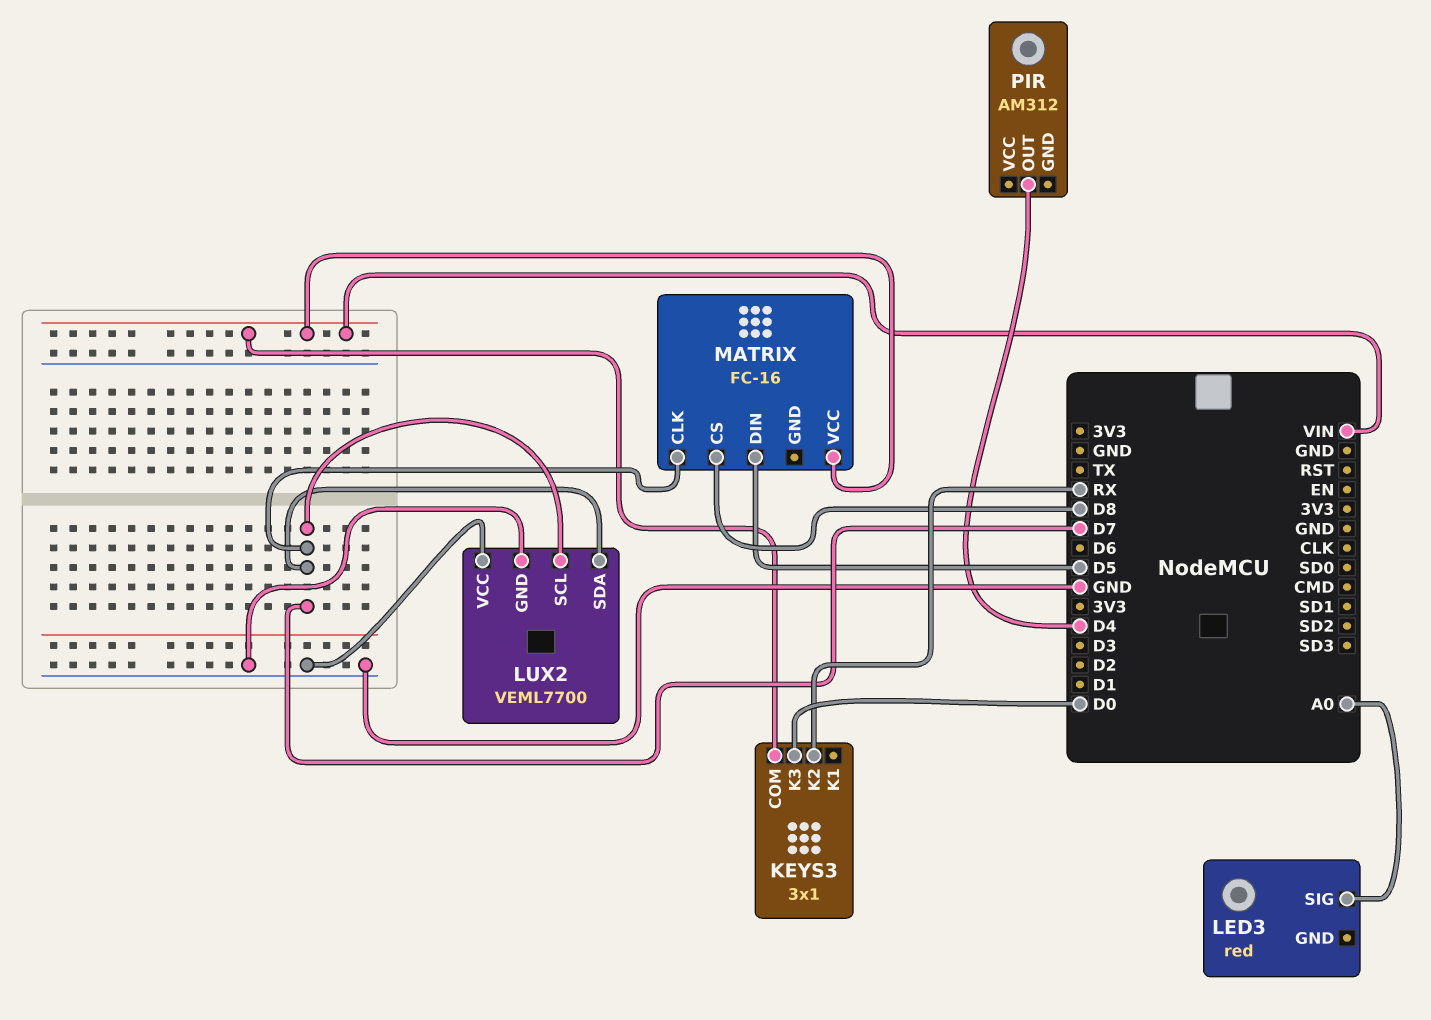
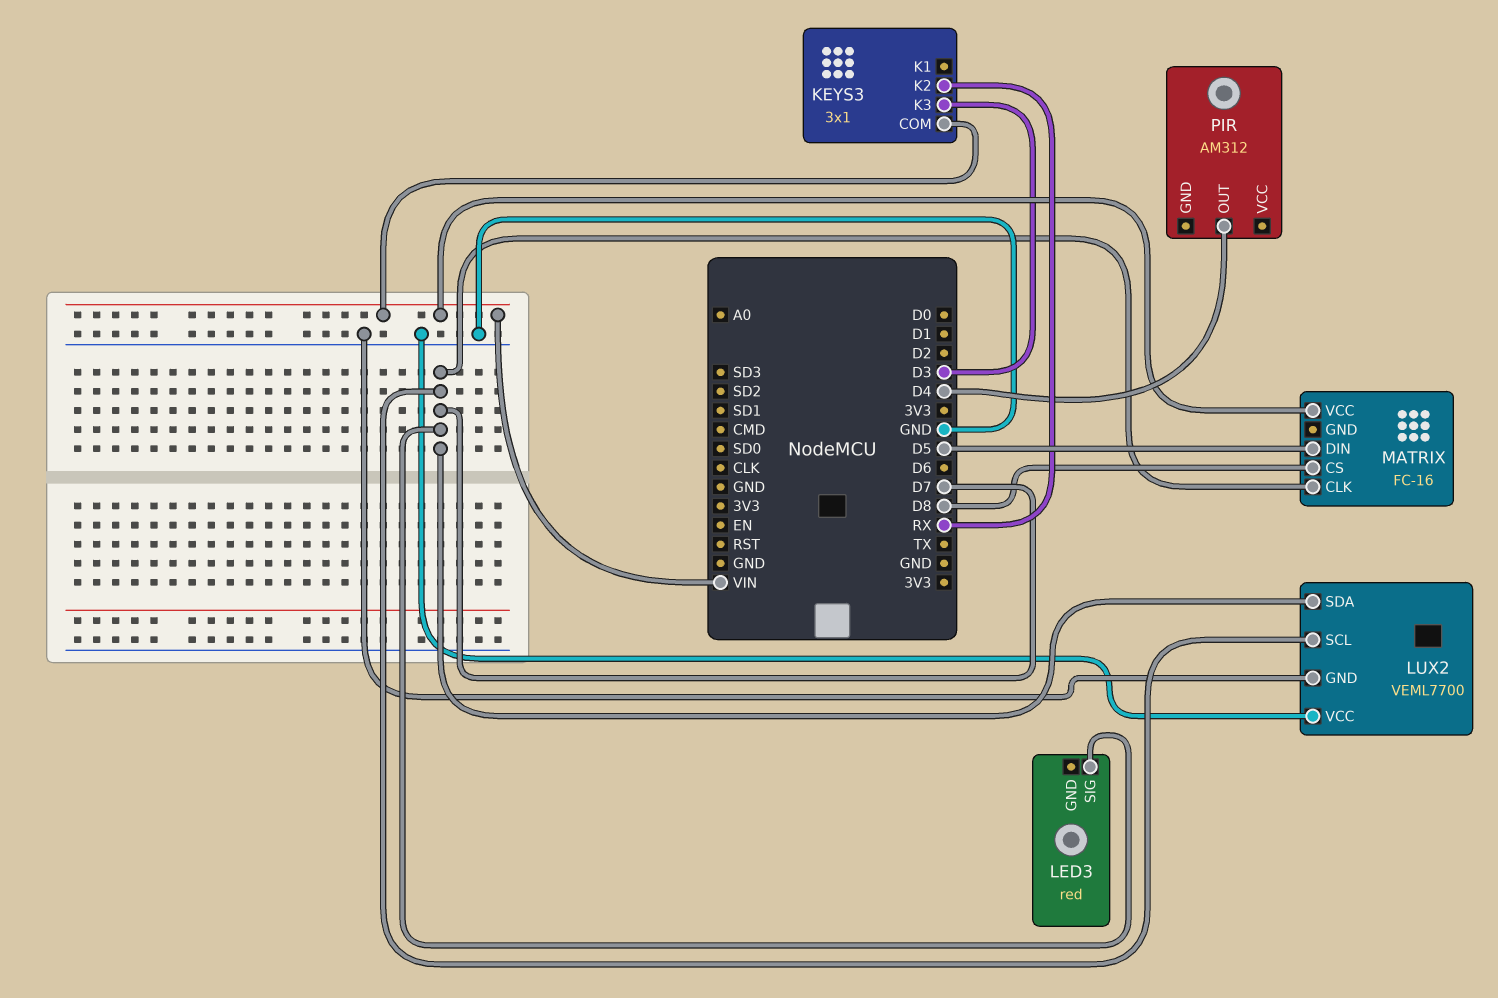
KEYS3 pin K3: D0 -> D3
LED3 pin SIG: A0 -> D7

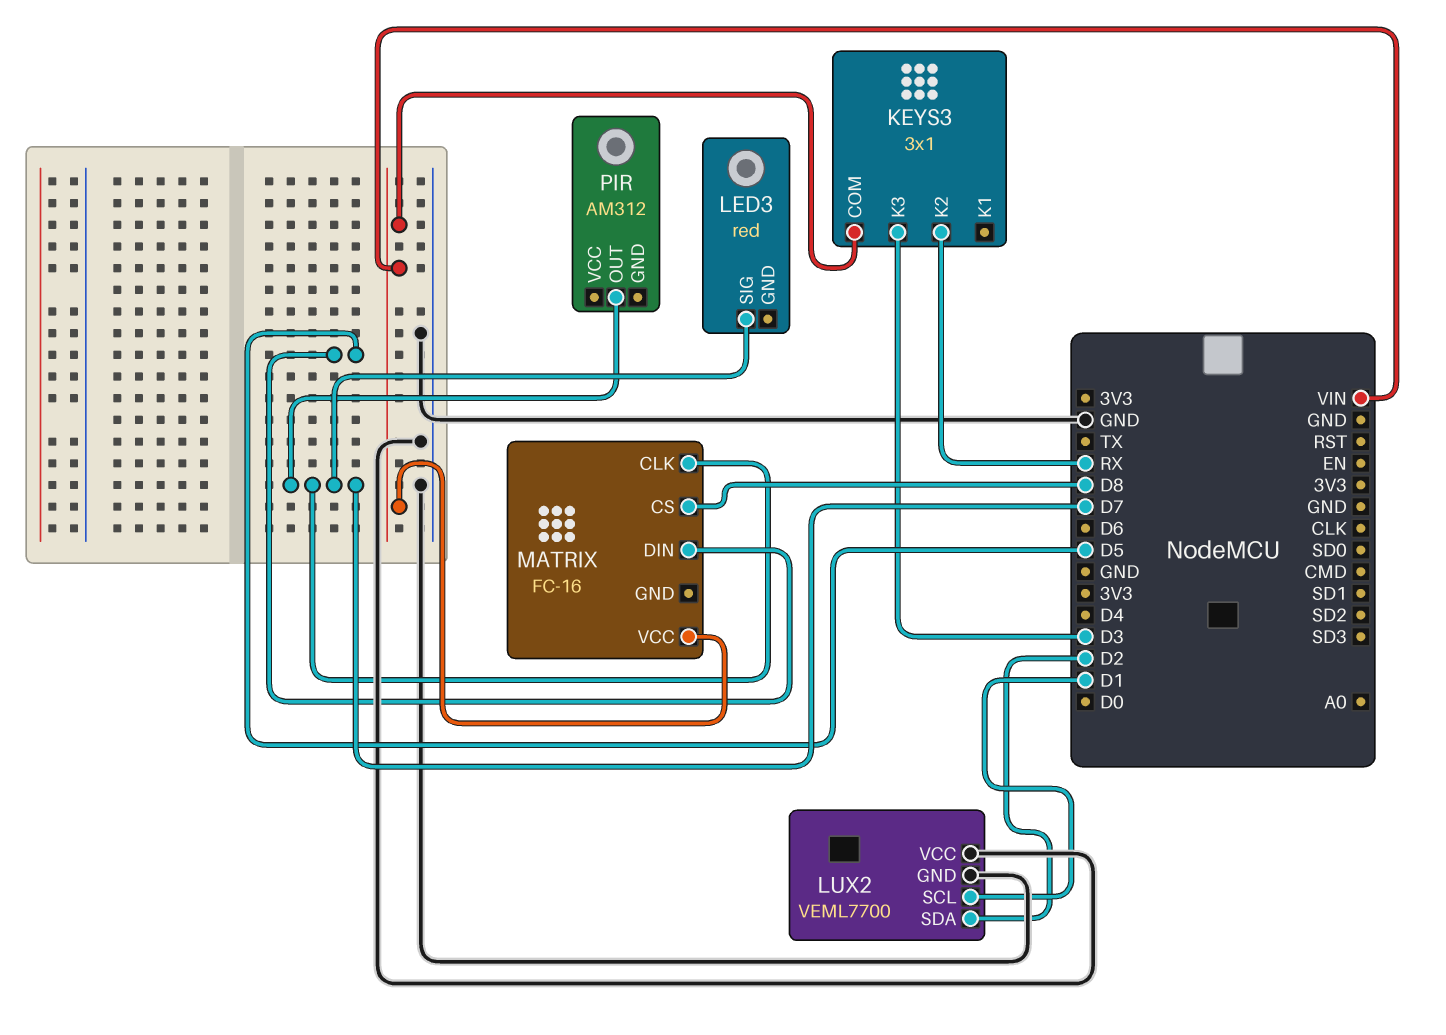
LUX2 pin SCL: D7 -> D1
LUX2 pin SDA: D7 -> D2
PIR pin OUT: D4 -> D7

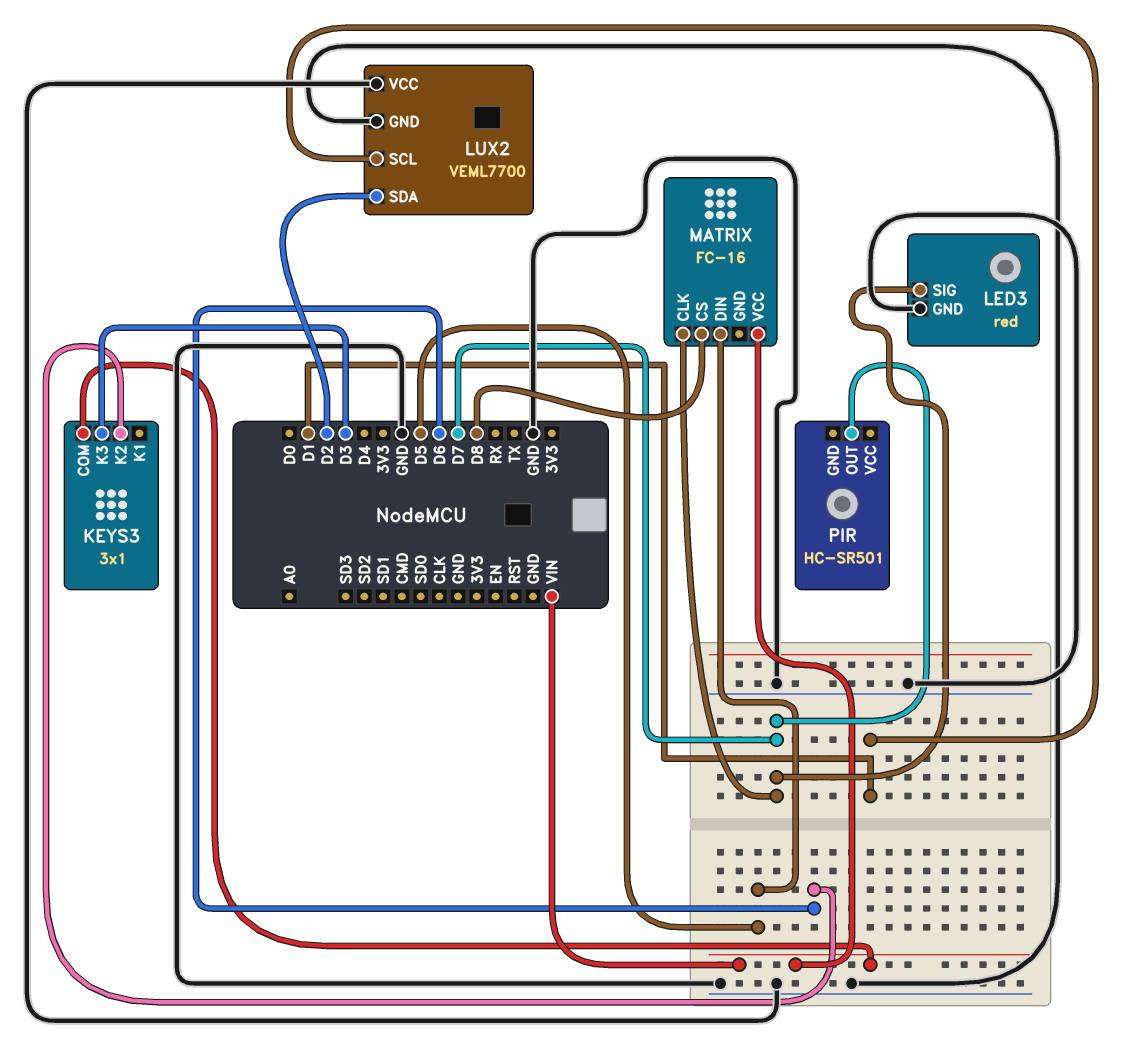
KEYS3 pin K2: RX -> D6
LED3 pin GND: none -> GND
PIR: AM312 -> HC-SR501

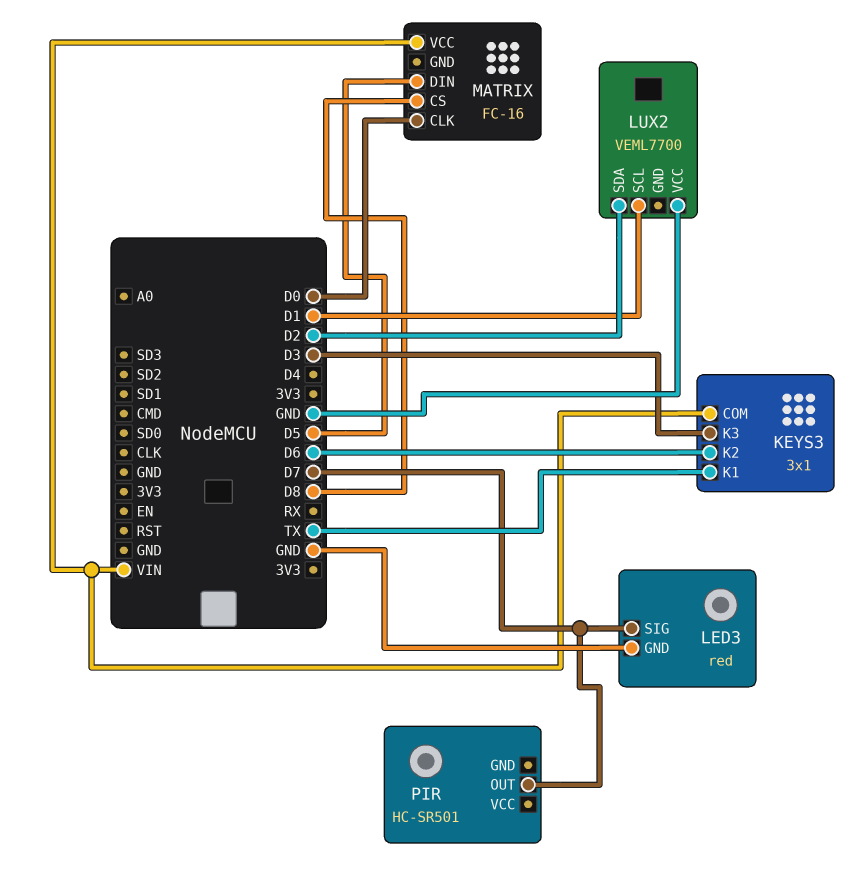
KEYS3 pin K1: none -> TX
LUX2 pin GND: GND -> none
MATRIX pin CLK: D7 -> D0

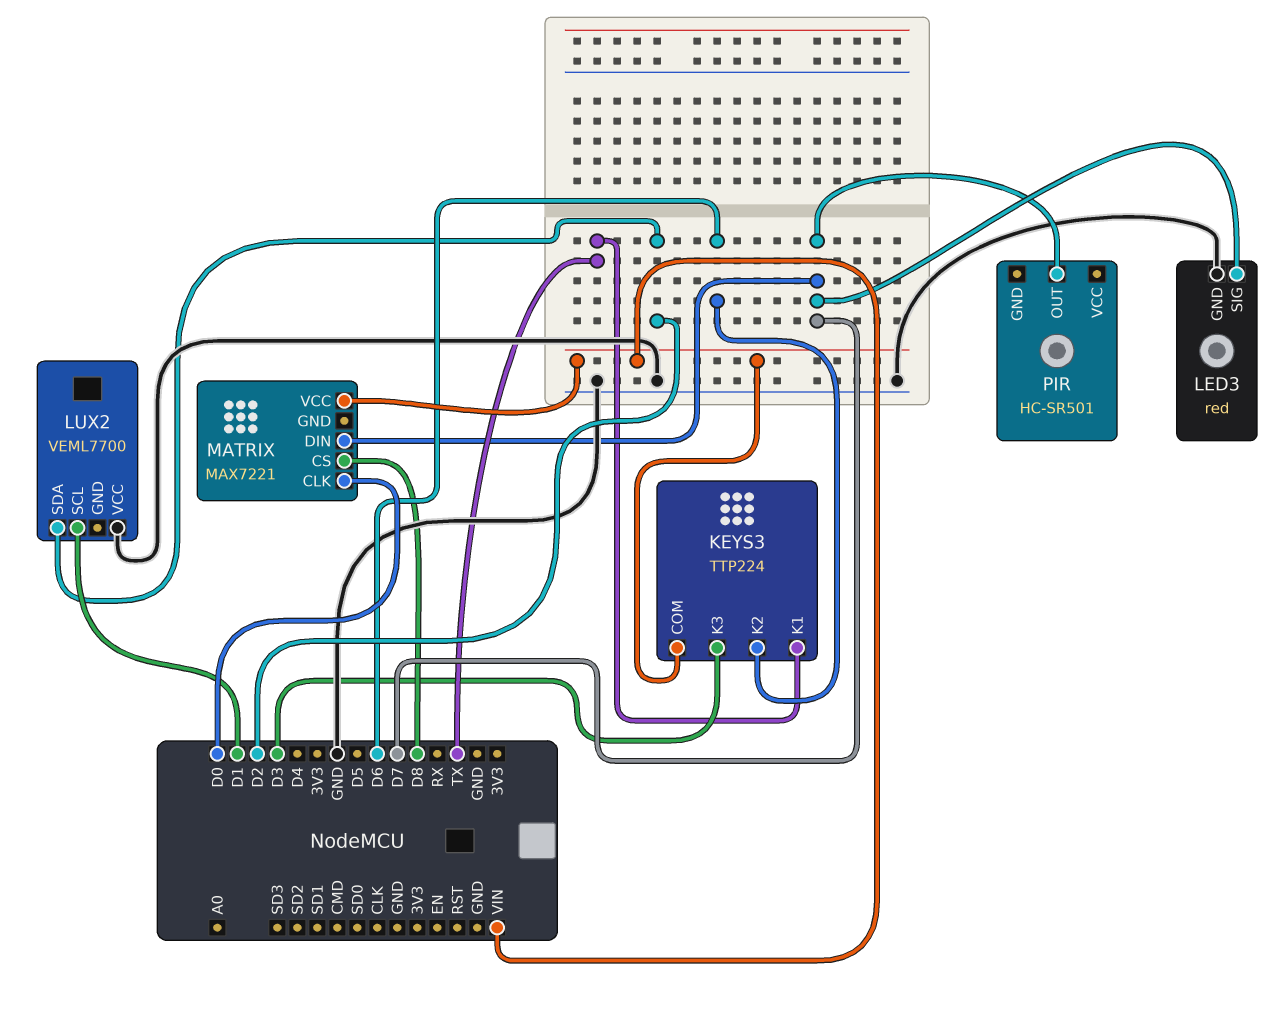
KEYS3: 3x1 -> TTP224
MATRIX: FC-16 -> MAX7221
MATRIX pin DIN: D5 -> D7

